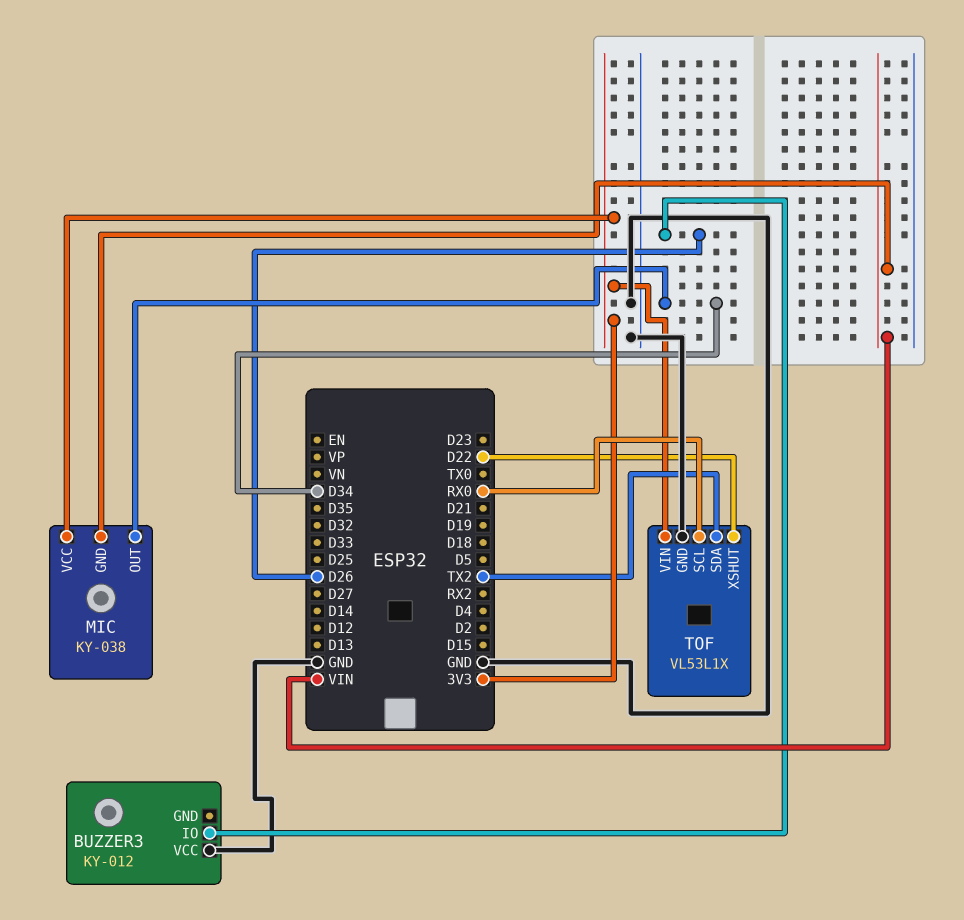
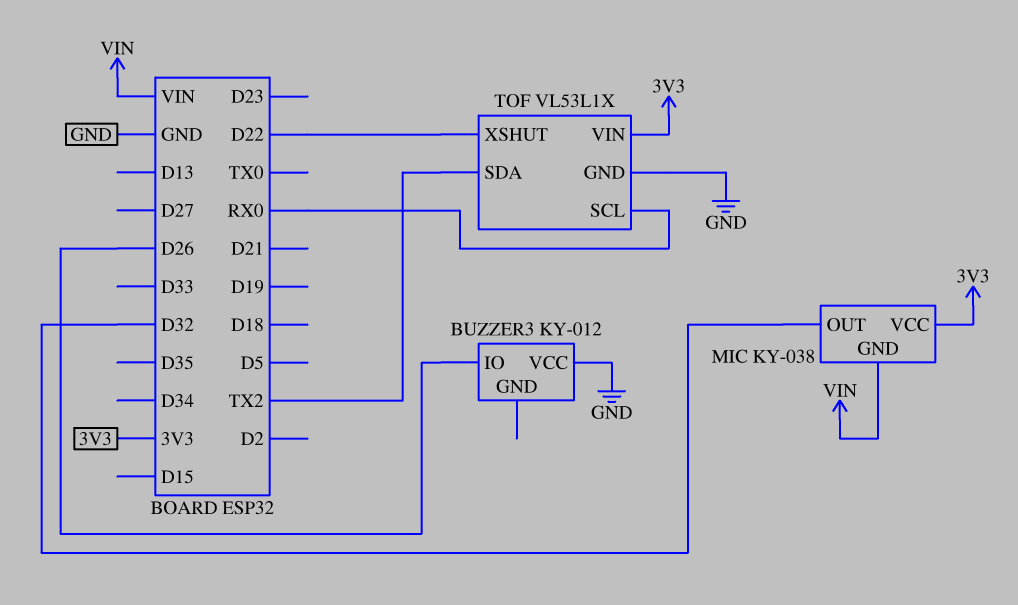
MIC pin OUT: D34 -> D32

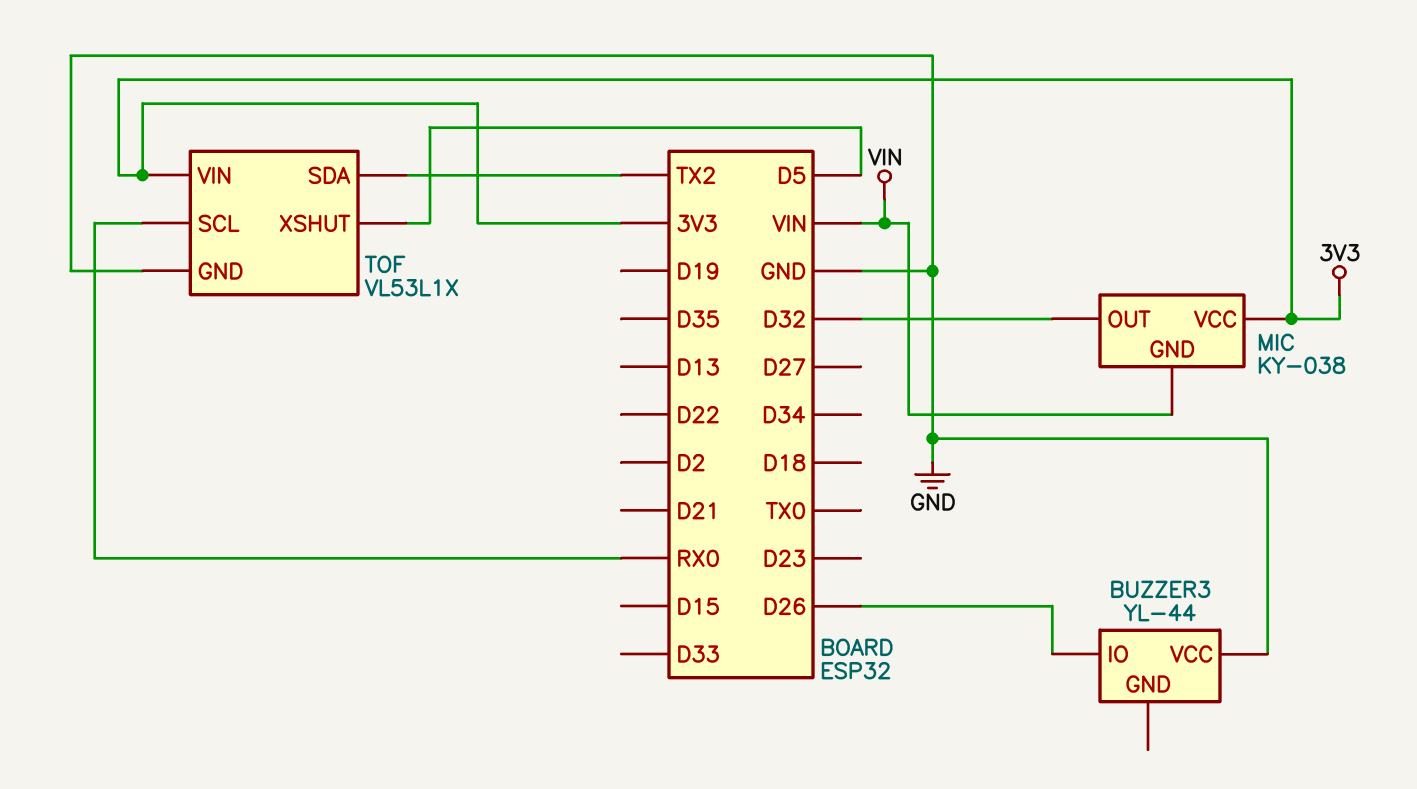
BUZZER3: KY-012 -> YL-44
TOF pin XSHUT: D22 -> D5

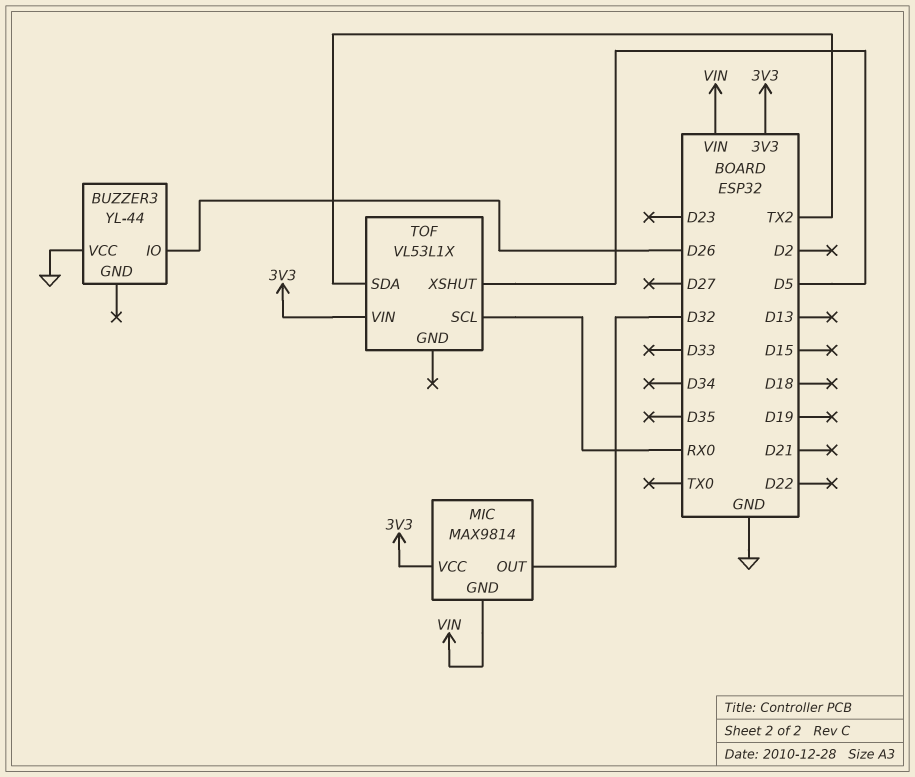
MIC: KY-038 -> MAX9814
TOF pin GND: GND -> none

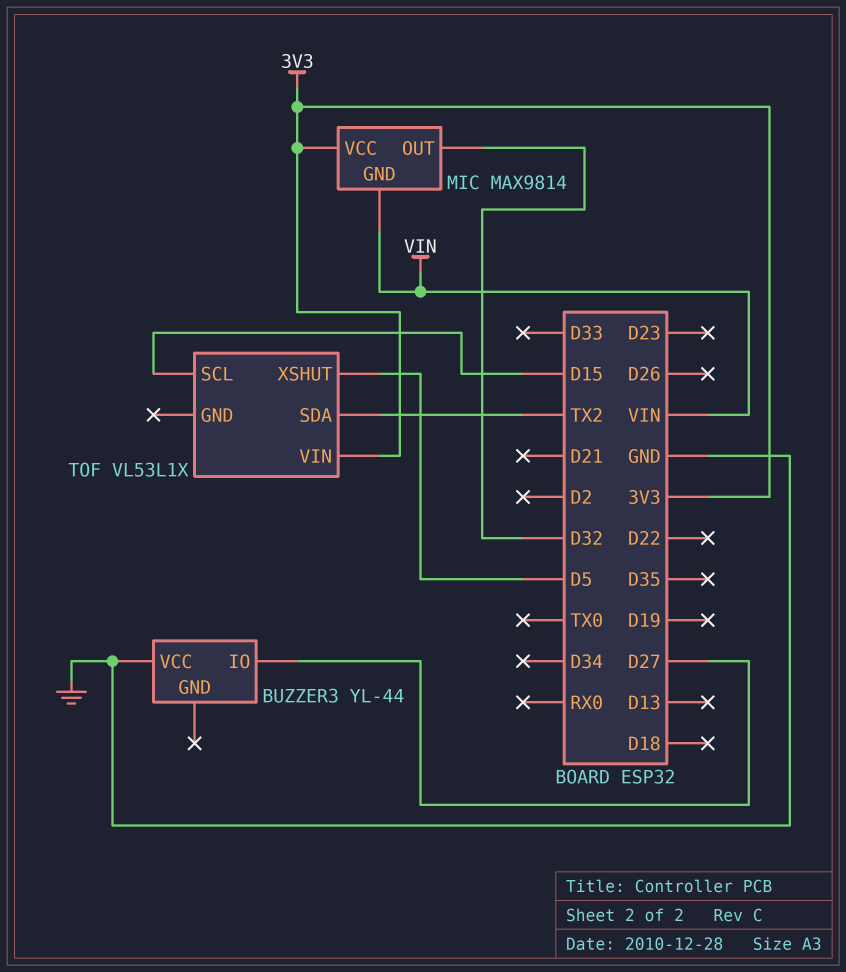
BUZZER3 pin IO: D26 -> D27
TOF pin SCL: RX0 -> D15

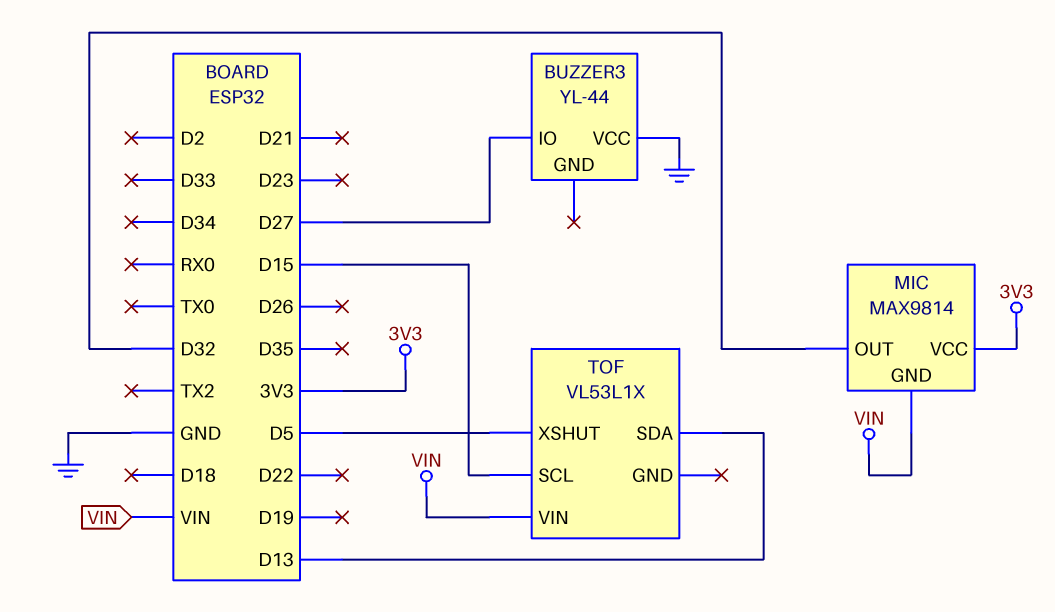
TOF pin SDA: TX2 -> D13
TOF pin VIN: 3V3 -> VIN

